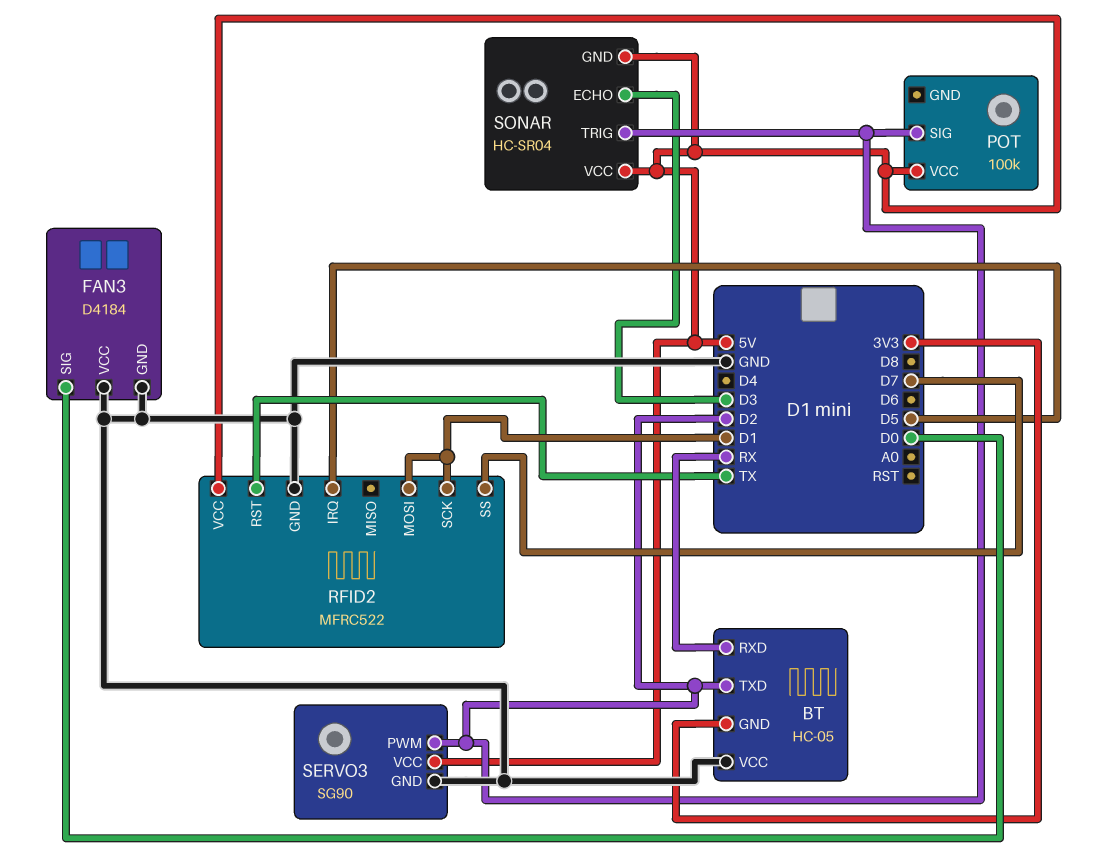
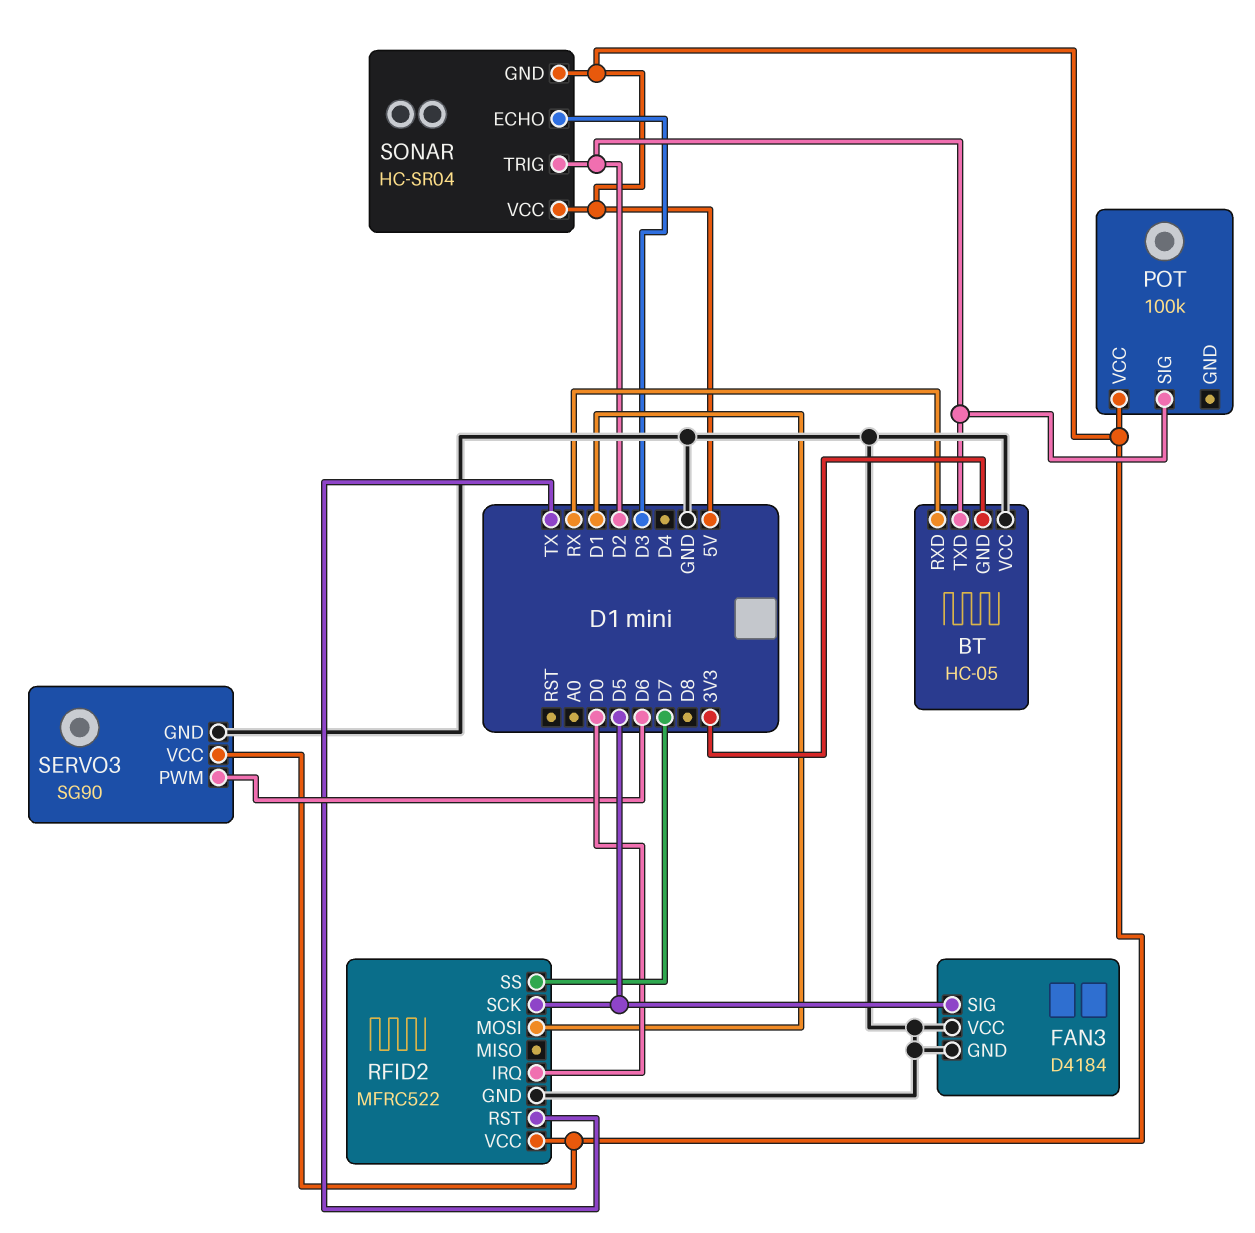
FAN3 pin SIG: D0 -> D5
RFID2 pin IRQ: D5 -> D0
RFID2 pin SCK: D1 -> D5
SERVO3 pin PWM: D2 -> D6

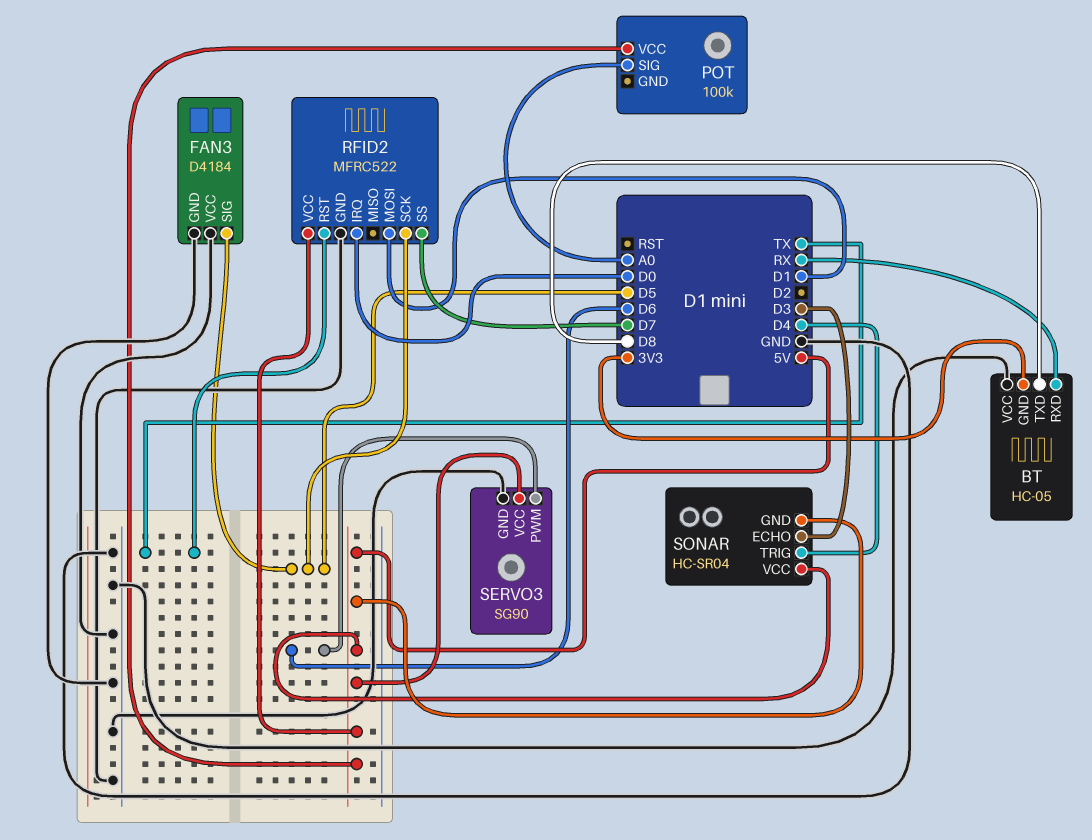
BT pin TXD: D2 -> D8
POT pin SIG: D2 -> A0
SONAR pin TRIG: D2 -> D4

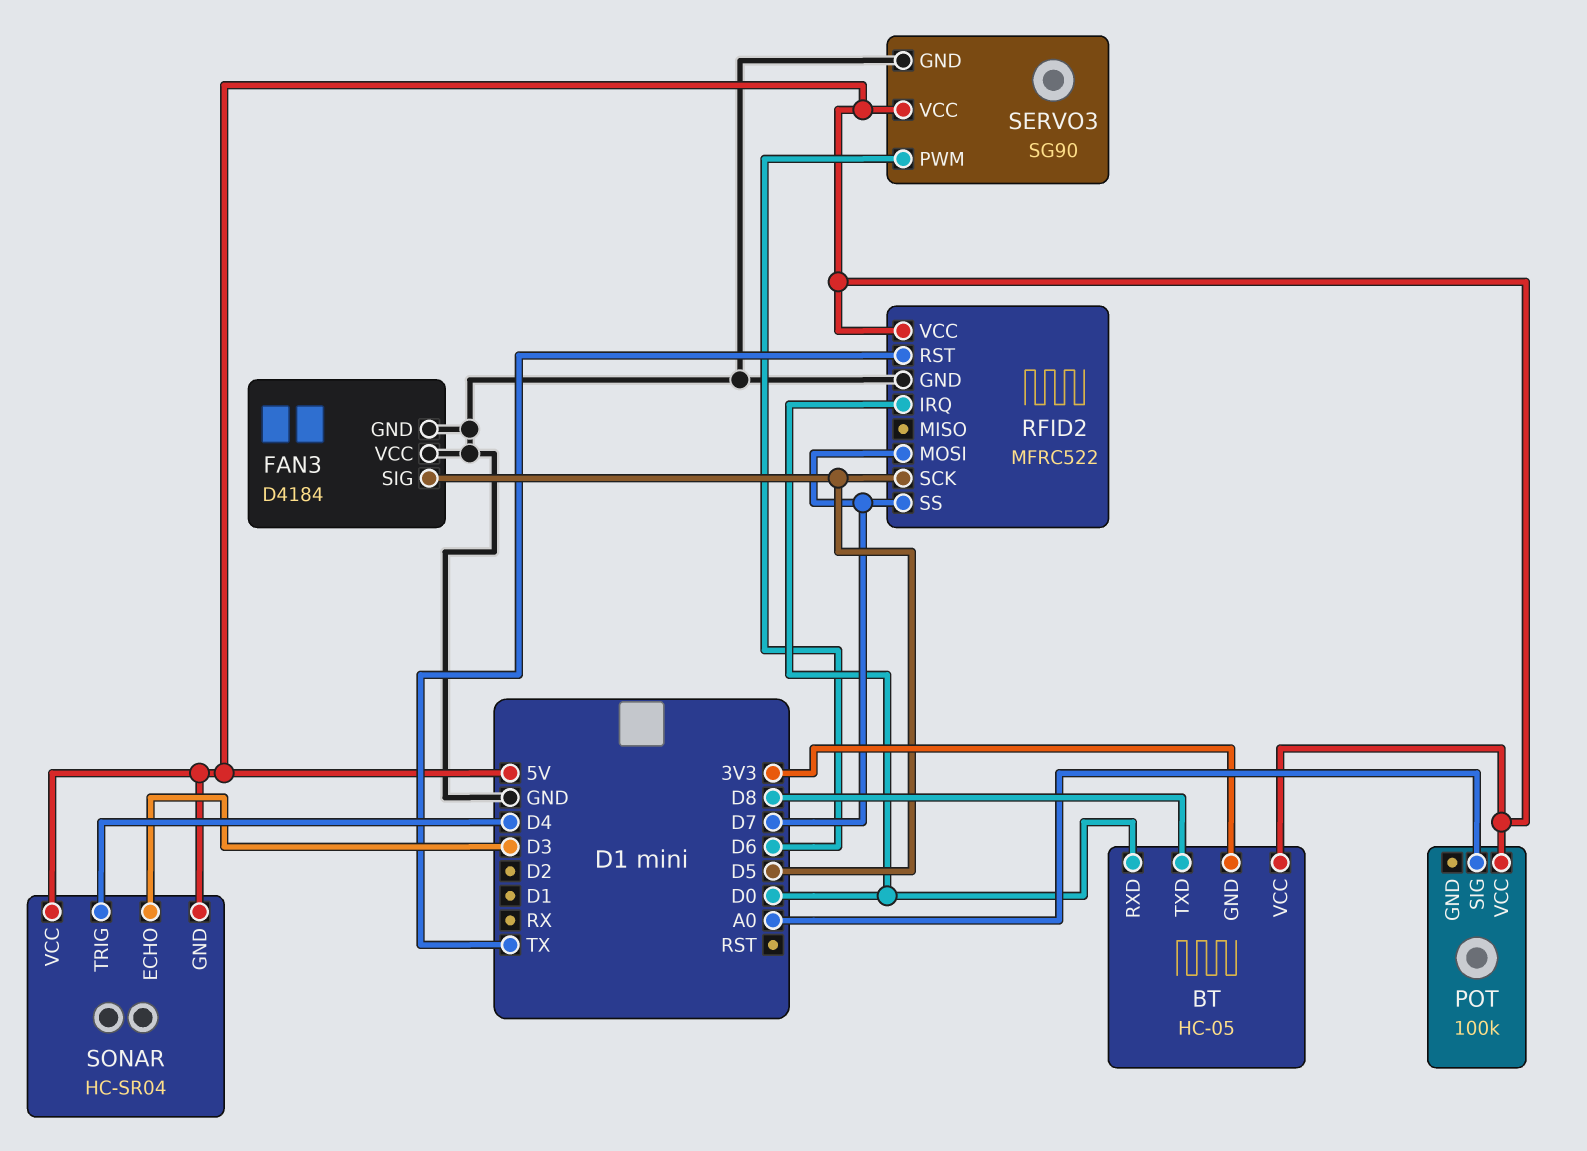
BT pin RXD: RX -> D0
BT pin VCC: GND -> 5V
RFID2 pin MOSI: D1 -> D7

